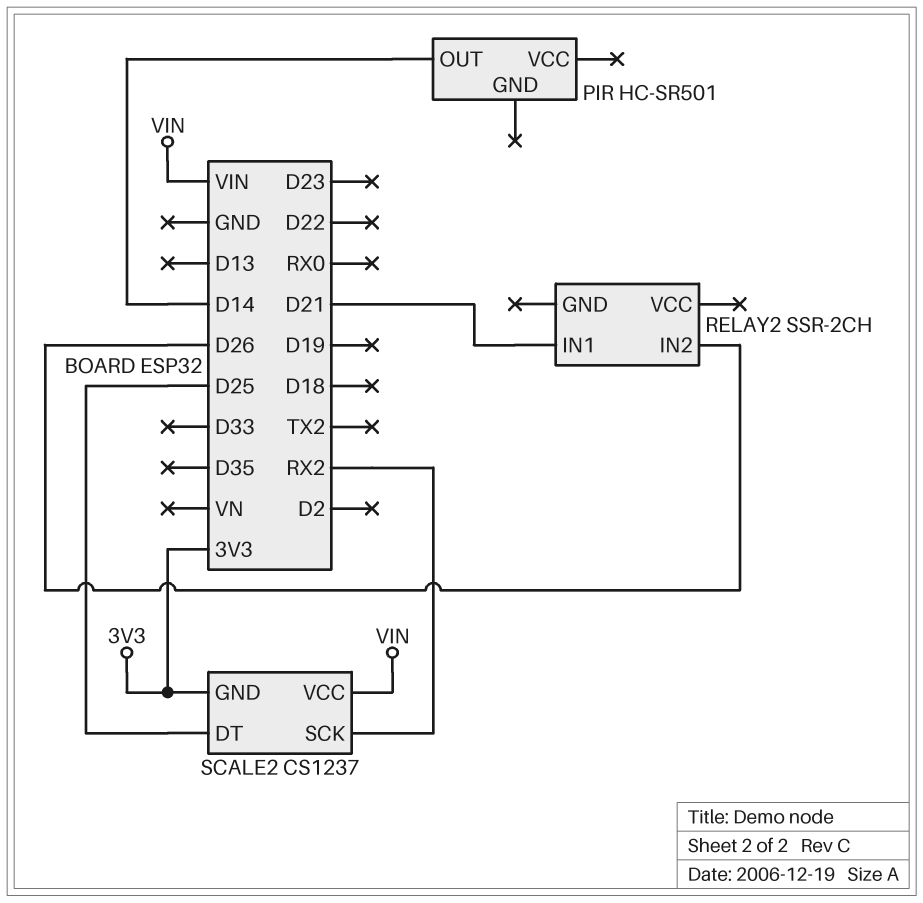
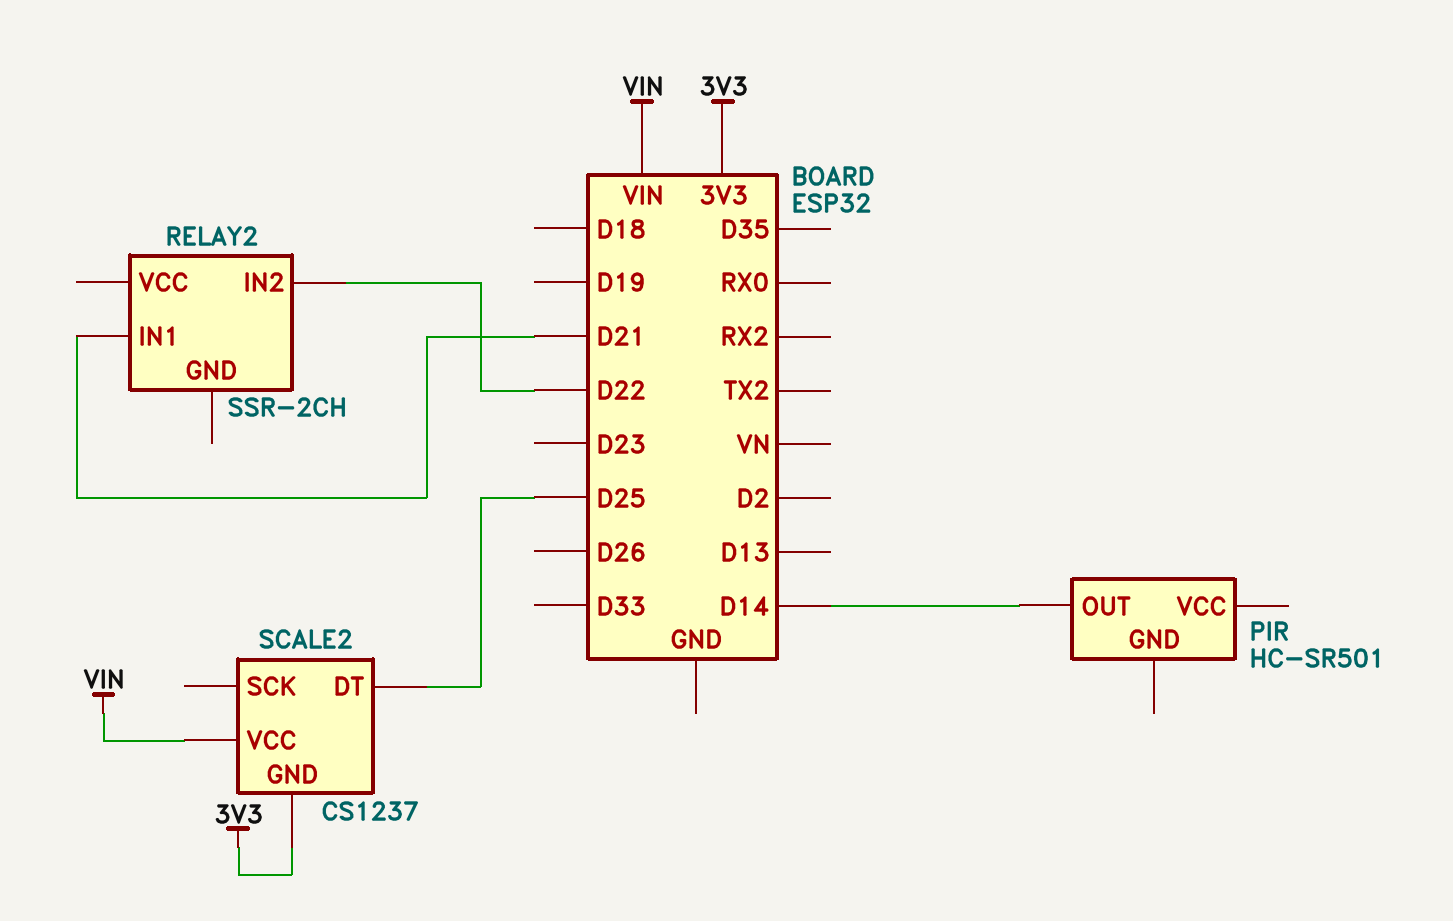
RELAY2 pin IN2: D26 -> D22
SCALE2 pin SCK: RX2 -> none

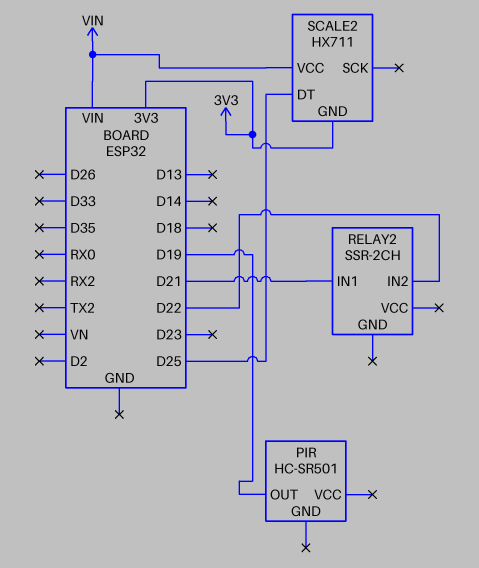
PIR pin OUT: D14 -> D19
SCALE2: CS1237 -> HX711

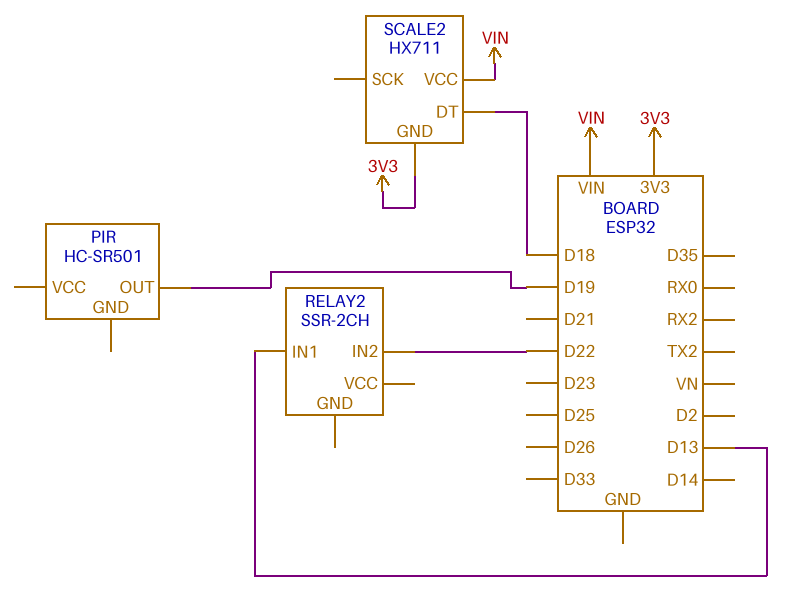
RELAY2 pin IN1: D21 -> D13
SCALE2 pin DT: D25 -> D18

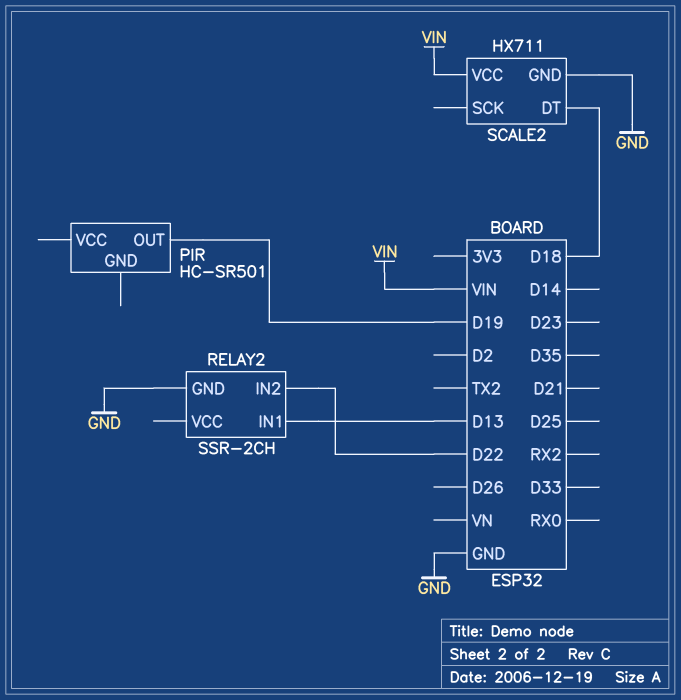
RELAY2 pin GND: none -> GND
SCALE2 pin GND: 3V3 -> GND

